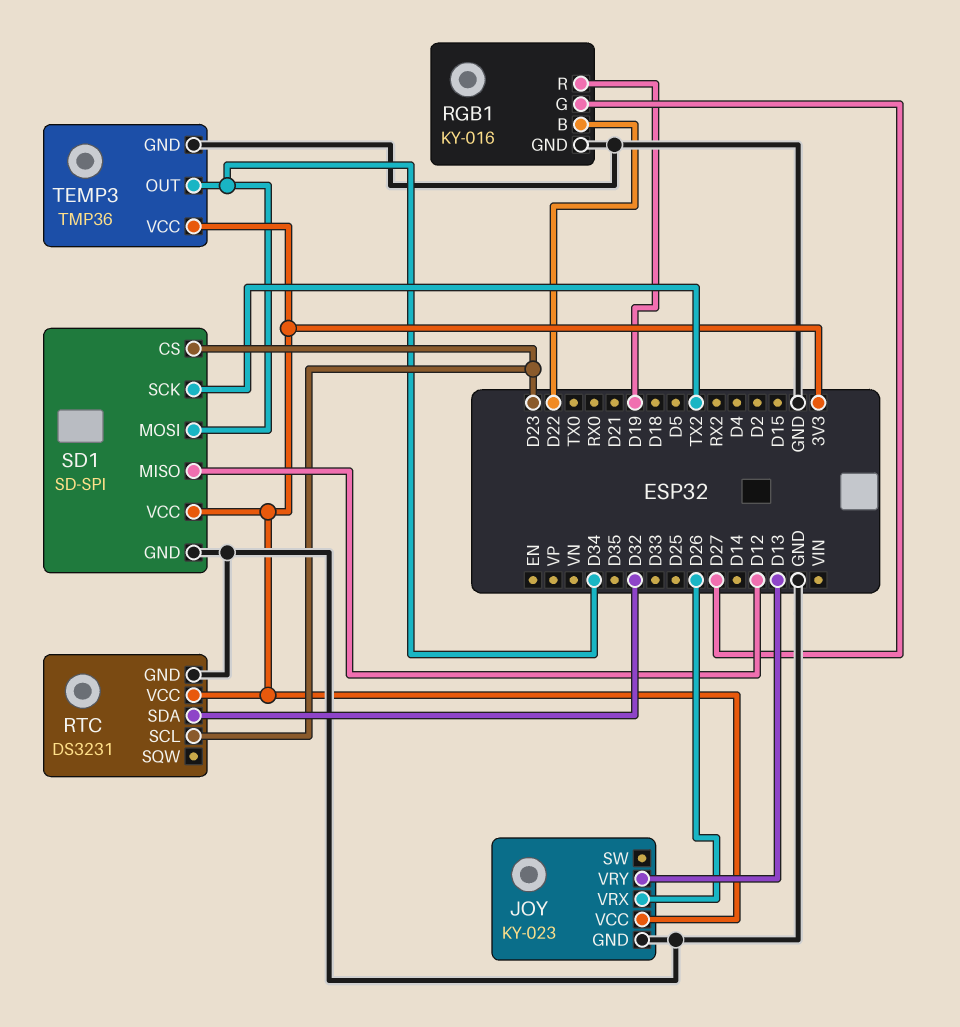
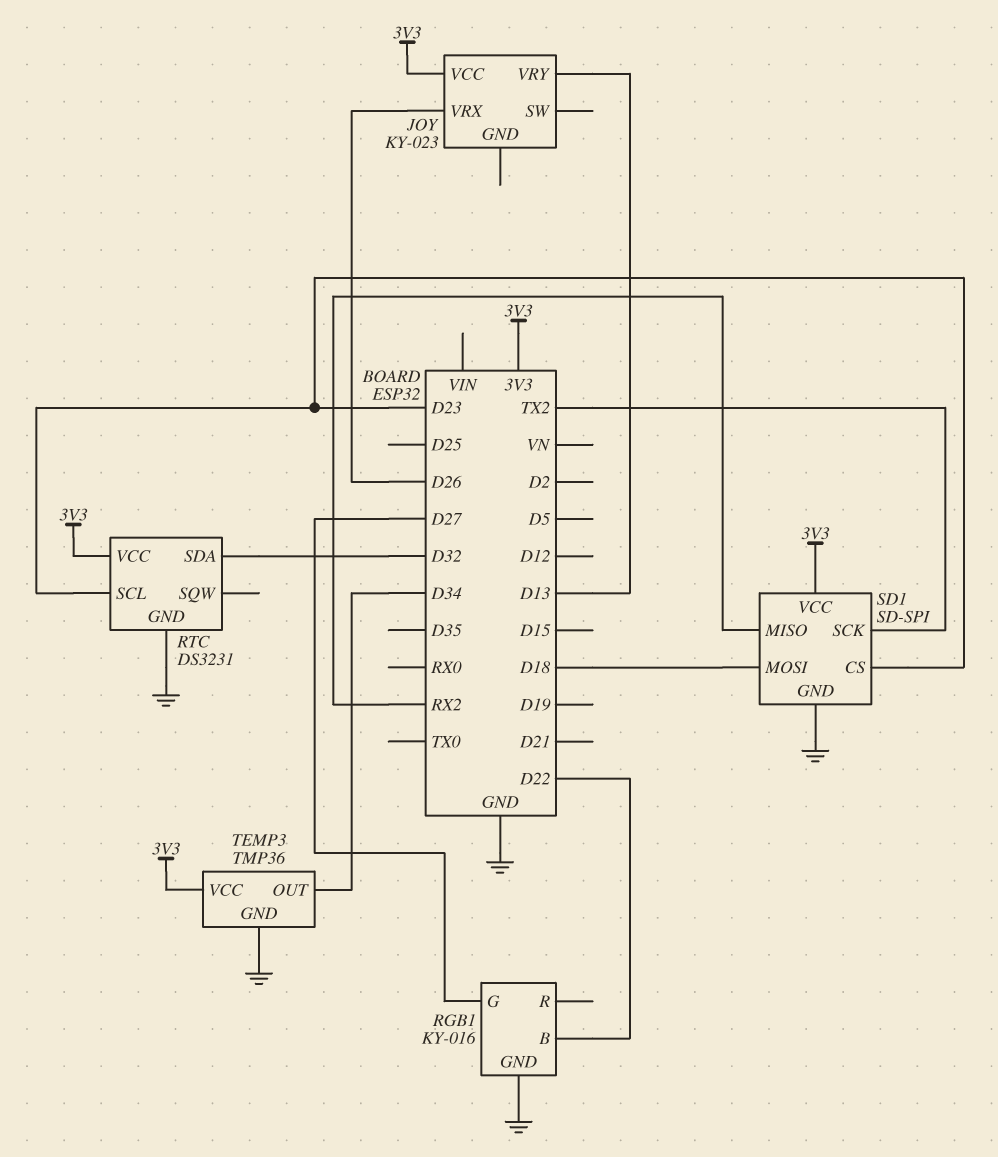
JOY pin GND: GND -> none
RGB1 pin R: D19 -> none
SD1 pin MISO: D12 -> RX2
SD1 pin MOSI: D34 -> D18

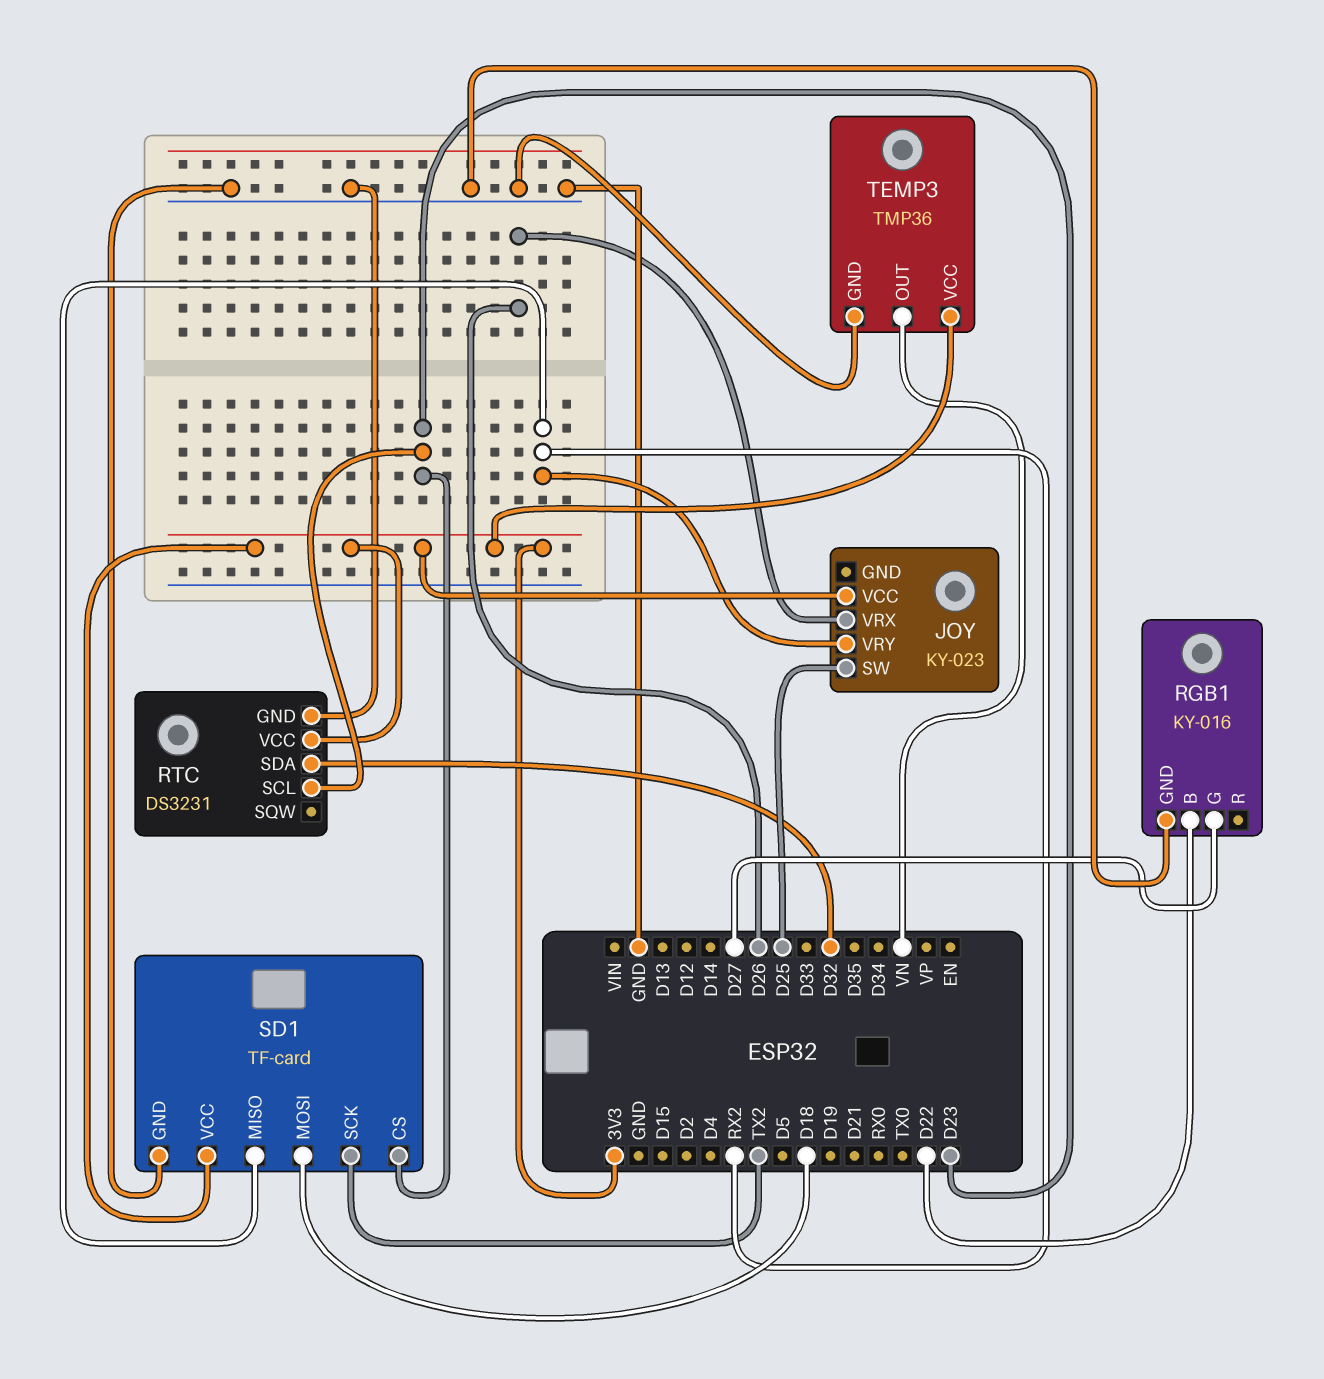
JOY pin SW: none -> D25
JOY pin VRY: D13 -> RX2
SD1: SD-SPI -> TF-card
TEMP3 pin OUT: D34 -> VN

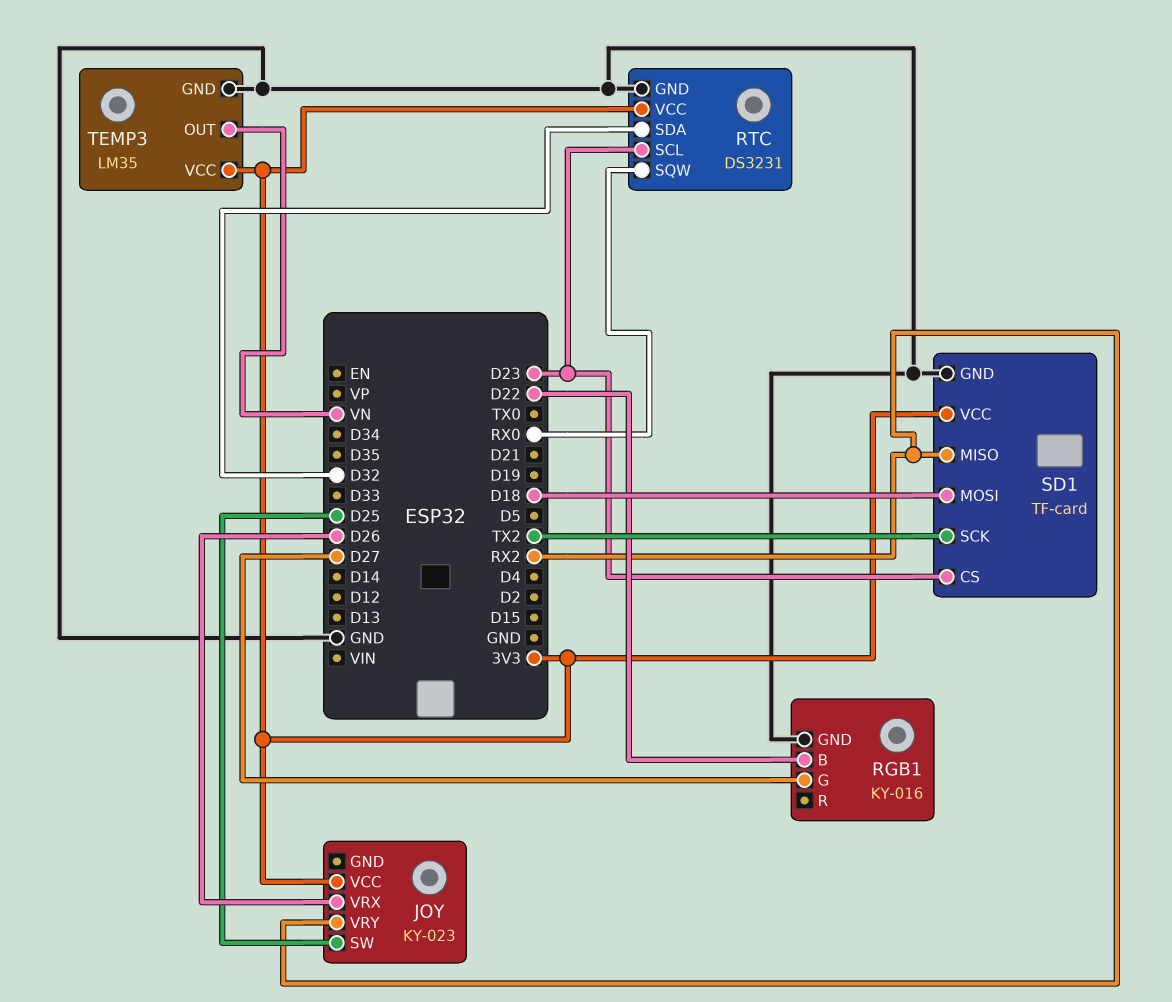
RTC pin SQW: none -> RX0
TEMP3: TMP36 -> LM35

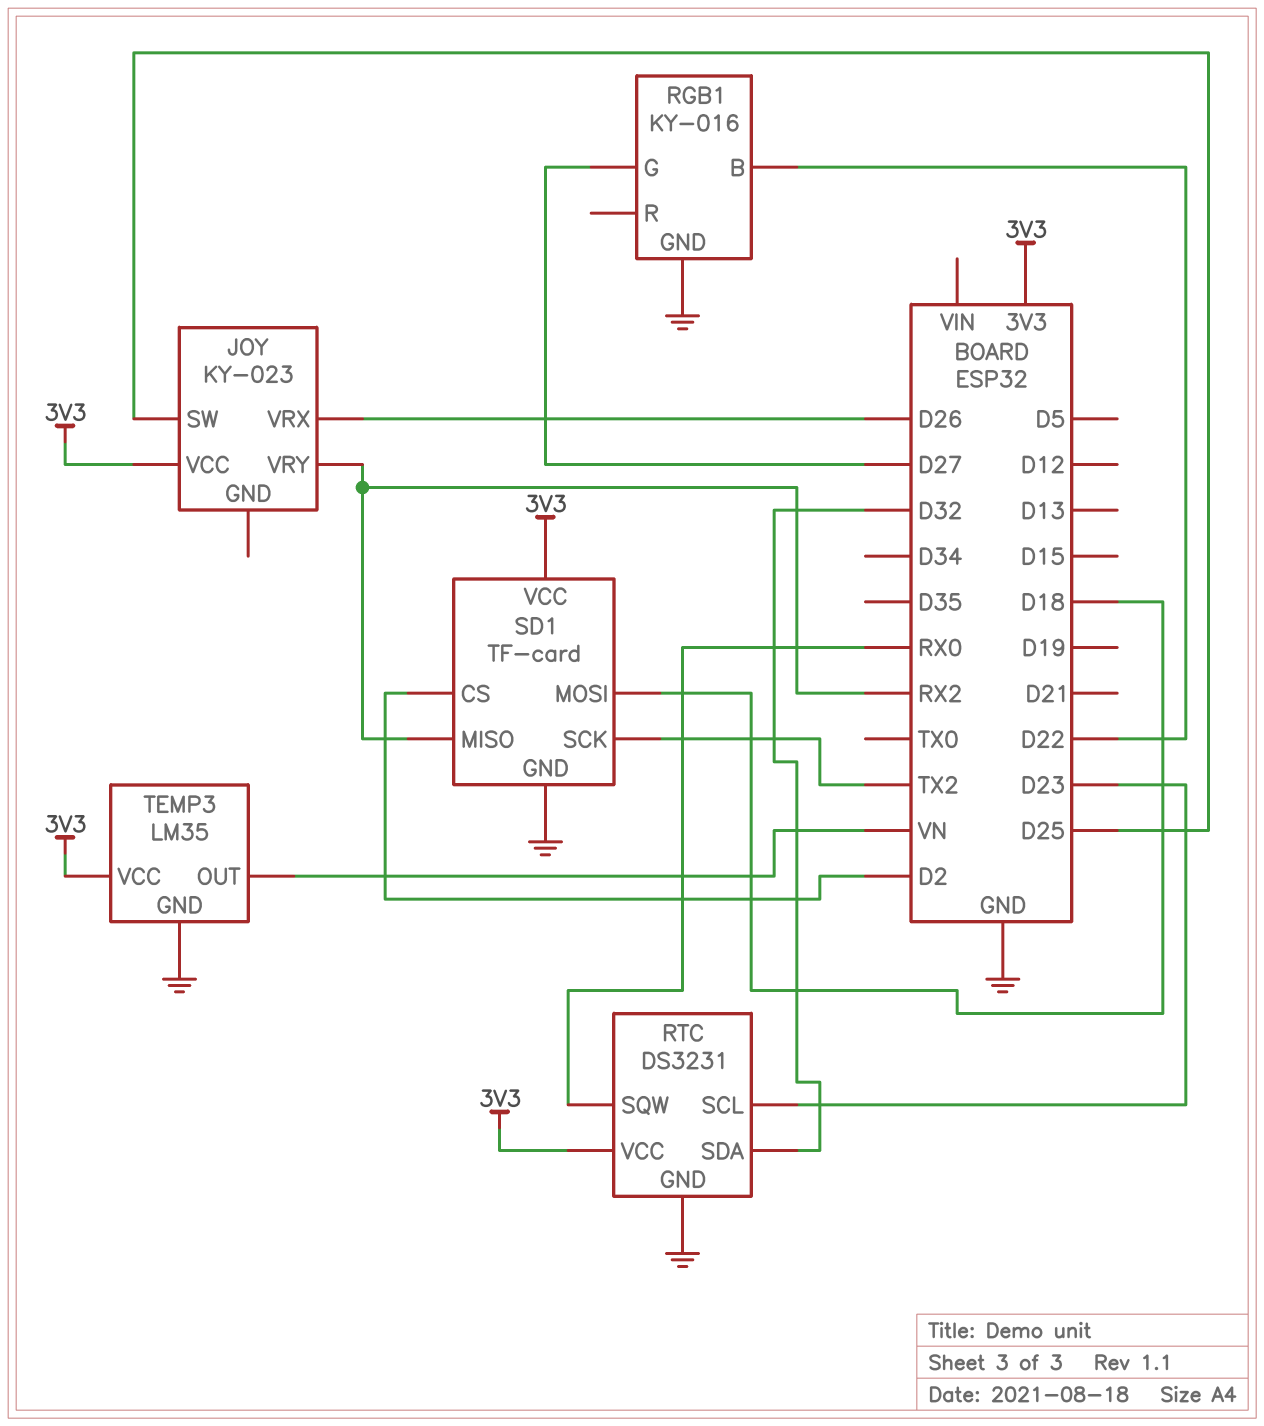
SD1 pin CS: D23 -> D2

